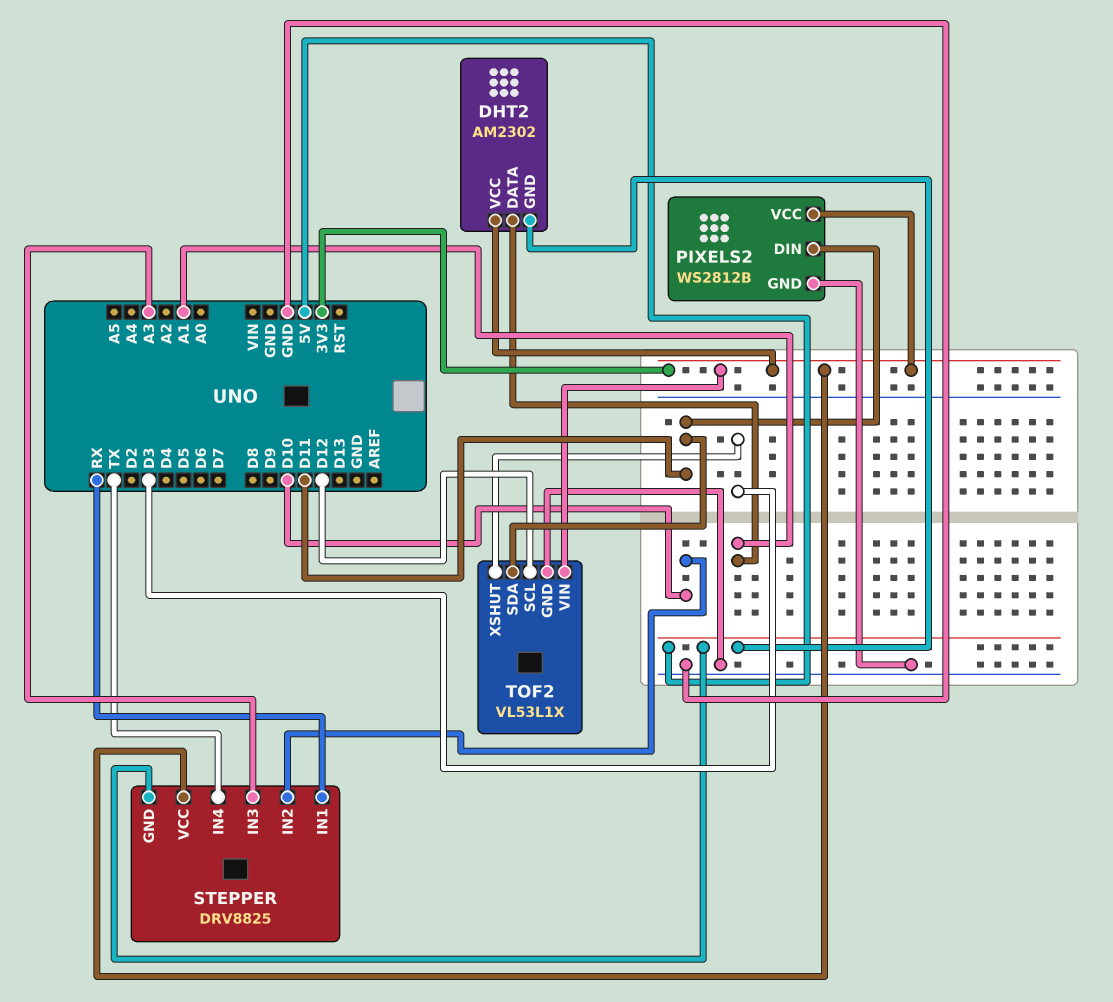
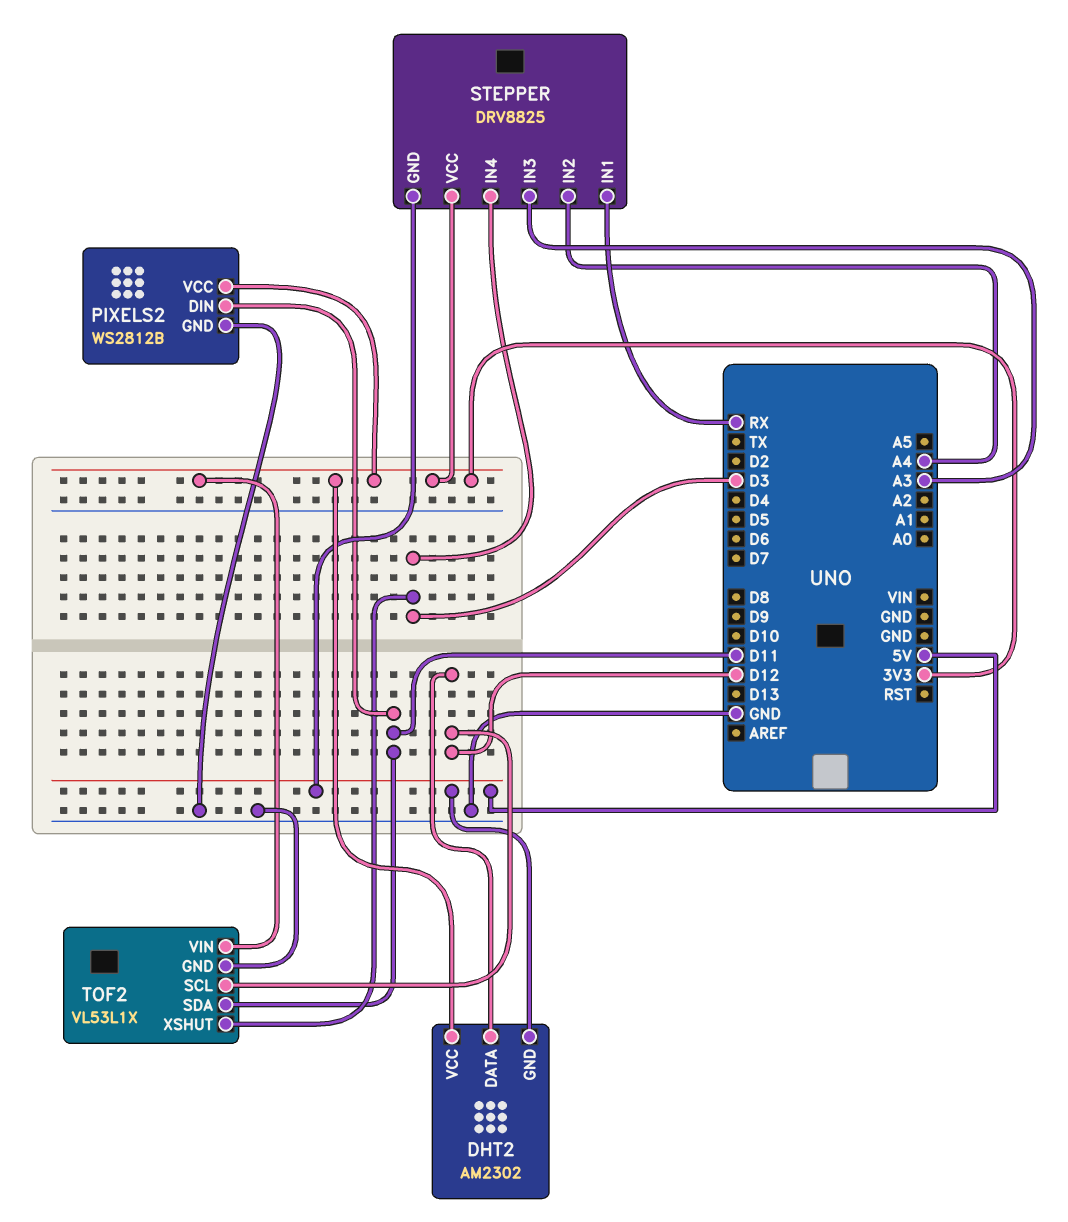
DHT2 pin DATA: A1 -> D12
STEPPER pin IN2: D10 -> A4
STEPPER pin IN4: TX -> D3

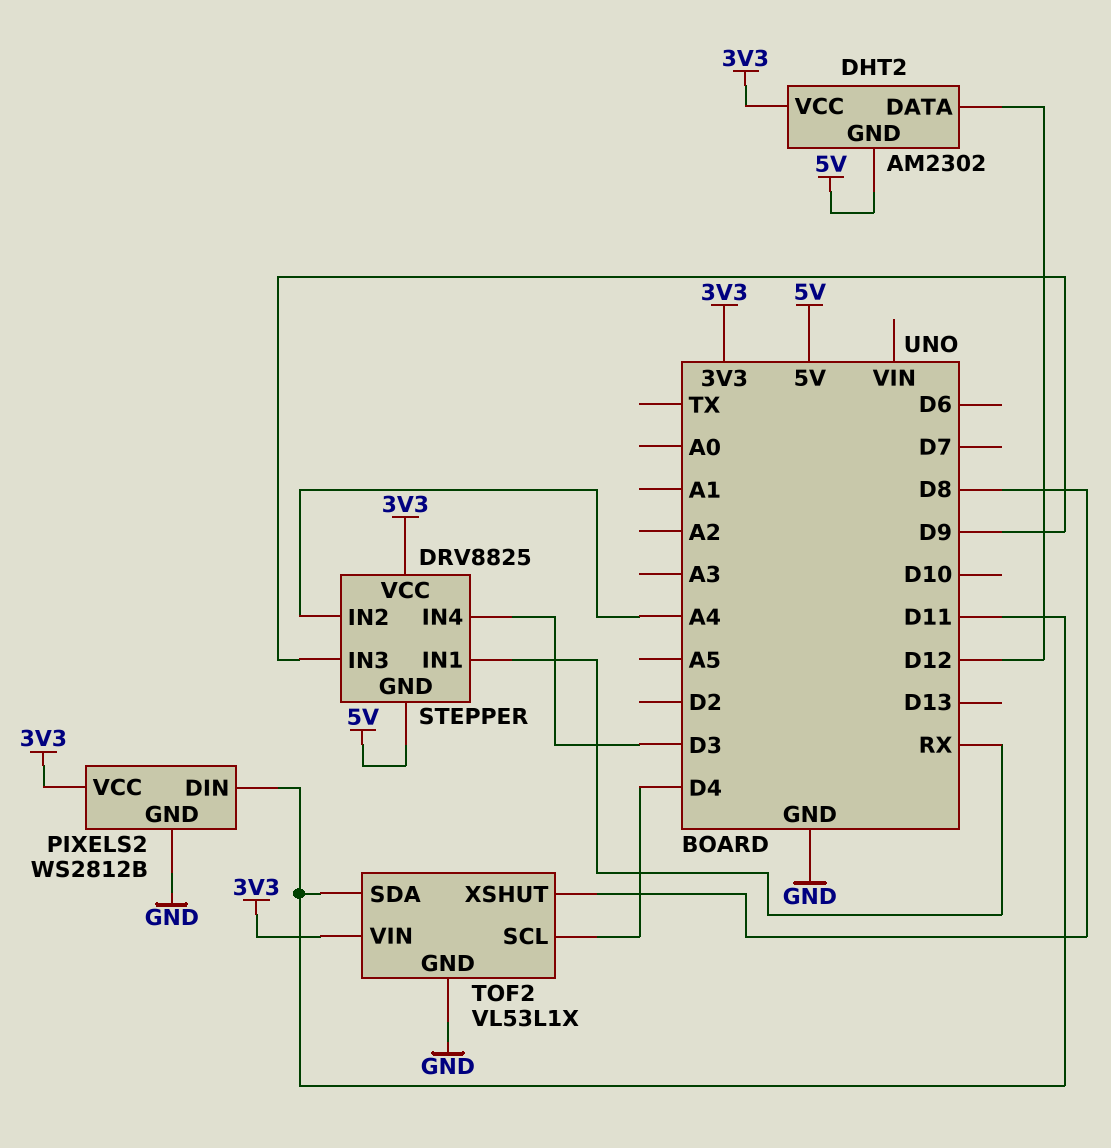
STEPPER pin IN3: A3 -> D9
TOF2 pin SCL: D12 -> D4
TOF2 pin XSHUT: D3 -> D8

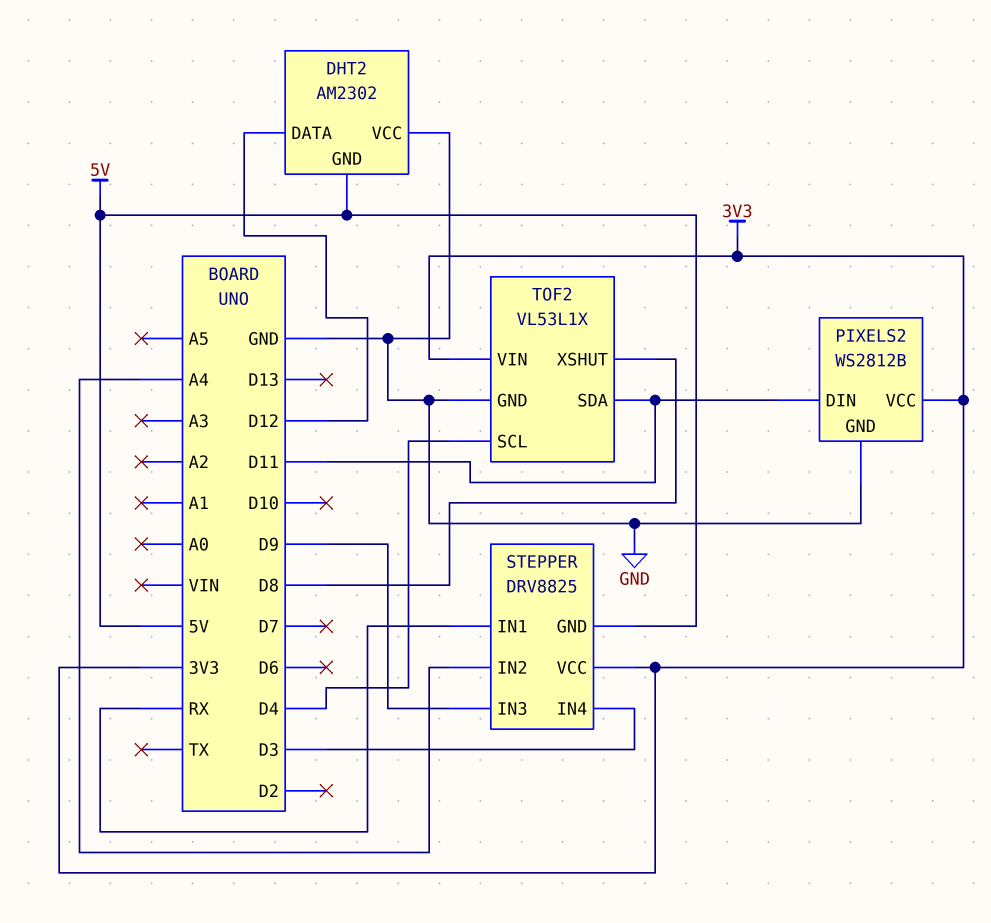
DHT2 pin VCC: 3V3 -> GND

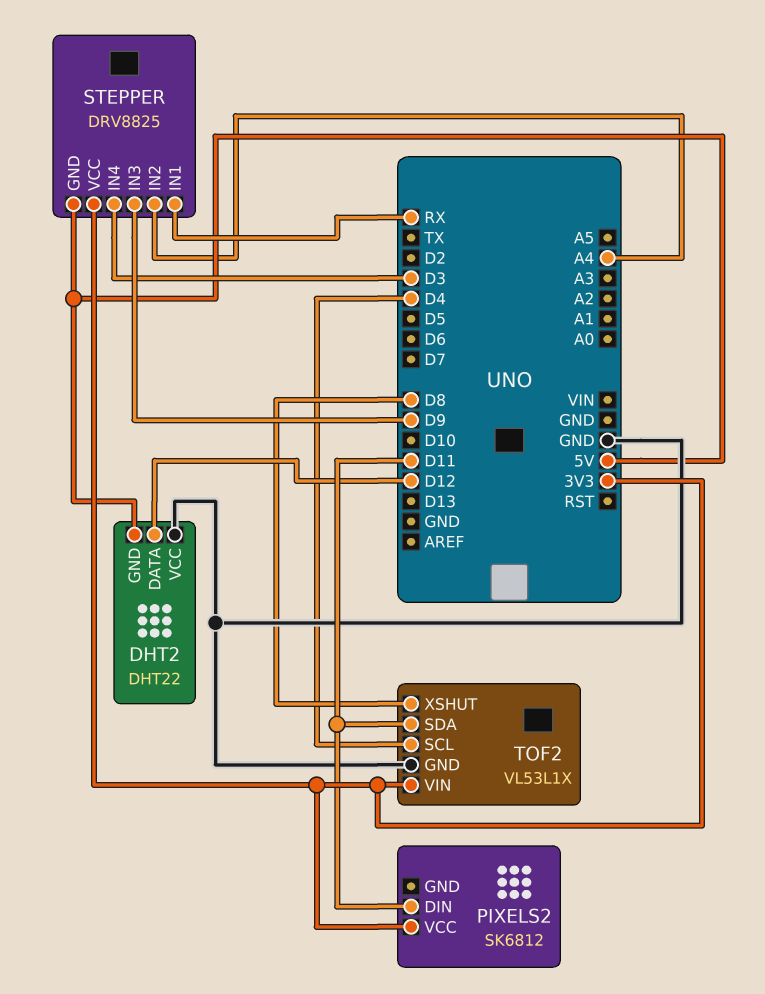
DHT2: AM2302 -> DHT22
PIXELS2: WS2812B -> SK6812
PIXELS2 pin GND: GND -> none

